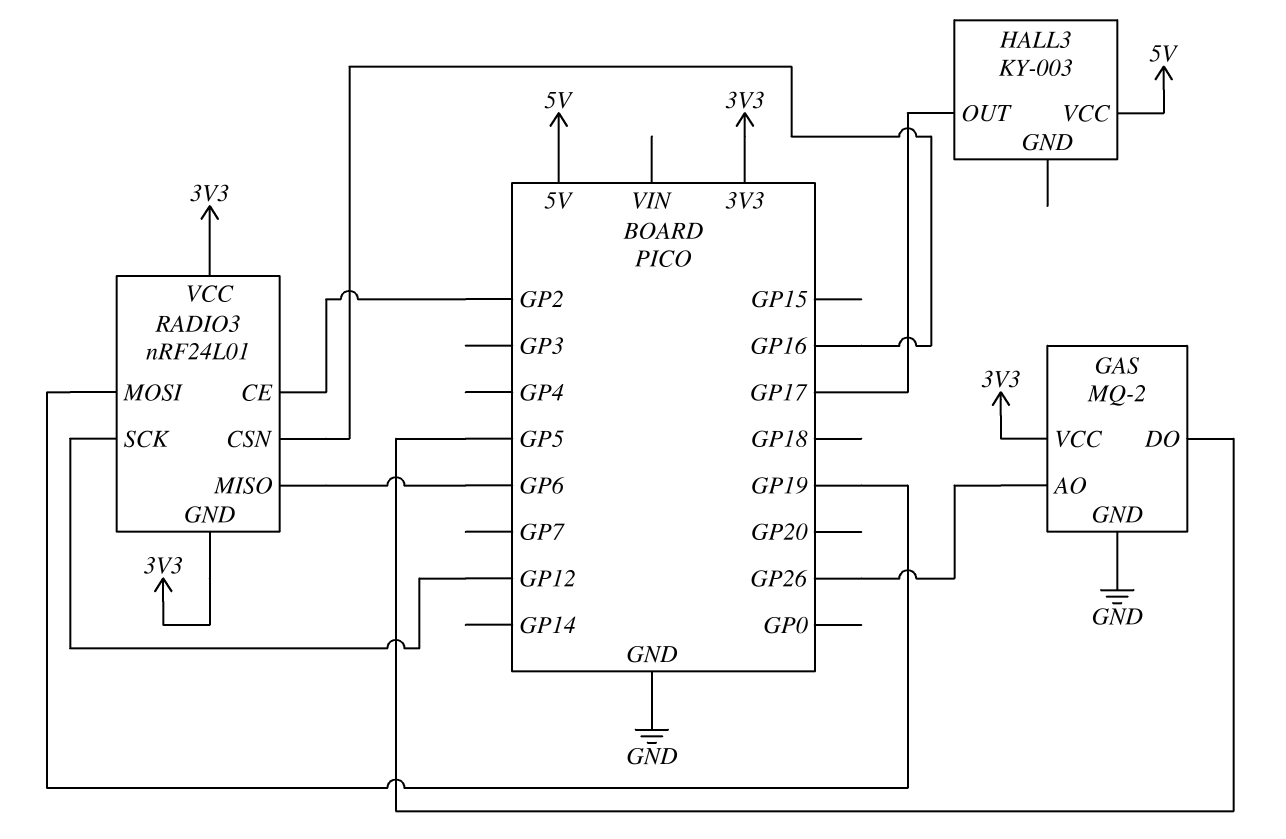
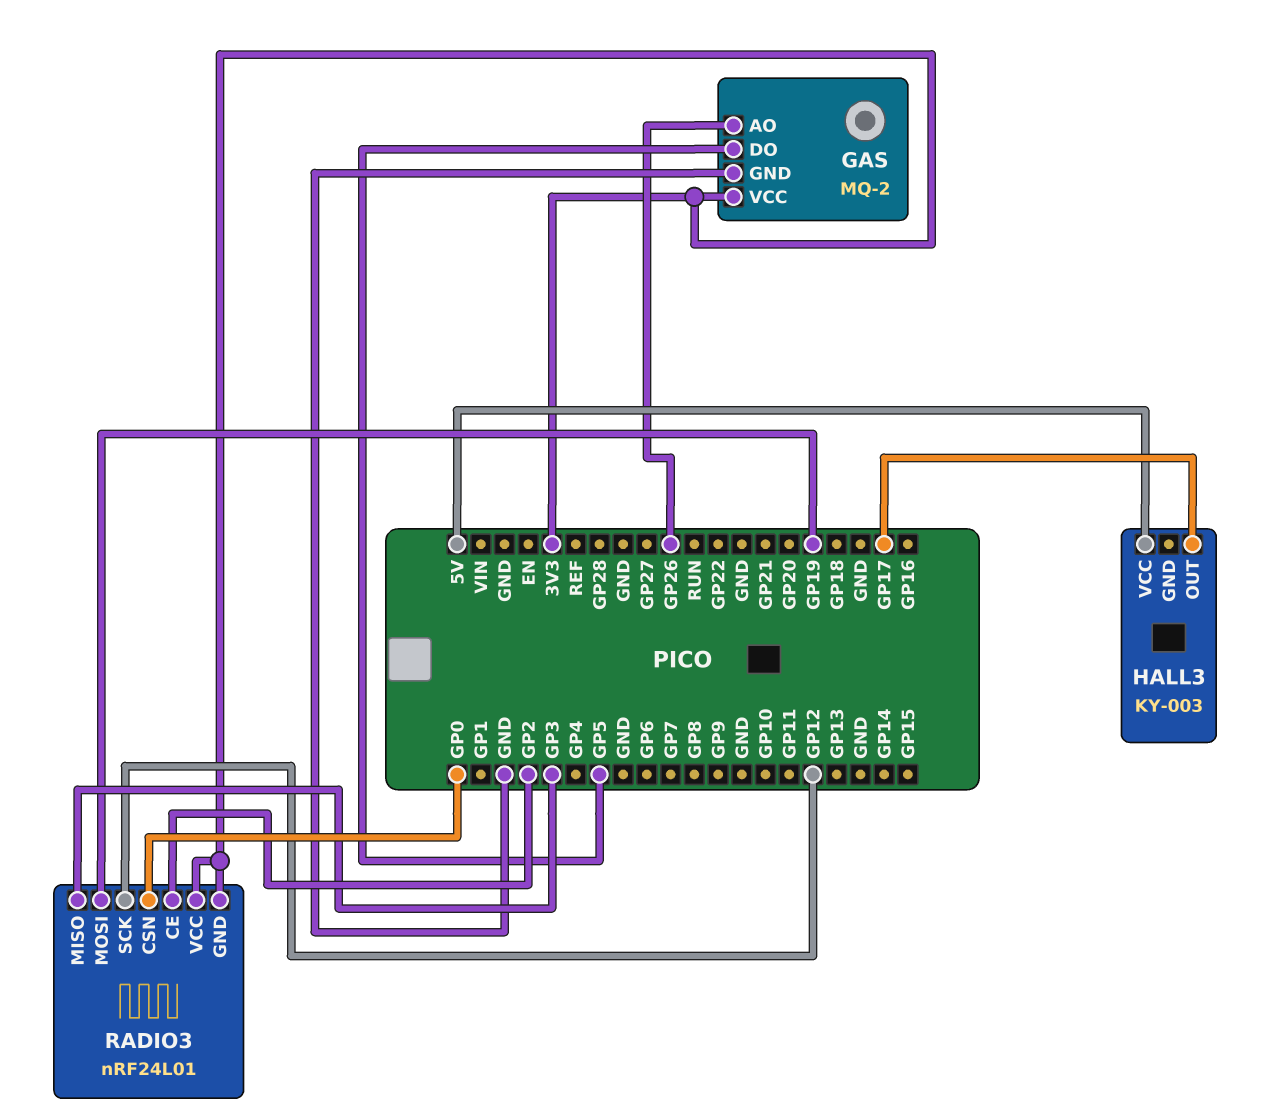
RADIO3 pin CSN: GP16 -> GP0
RADIO3 pin MISO: GP6 -> GP3

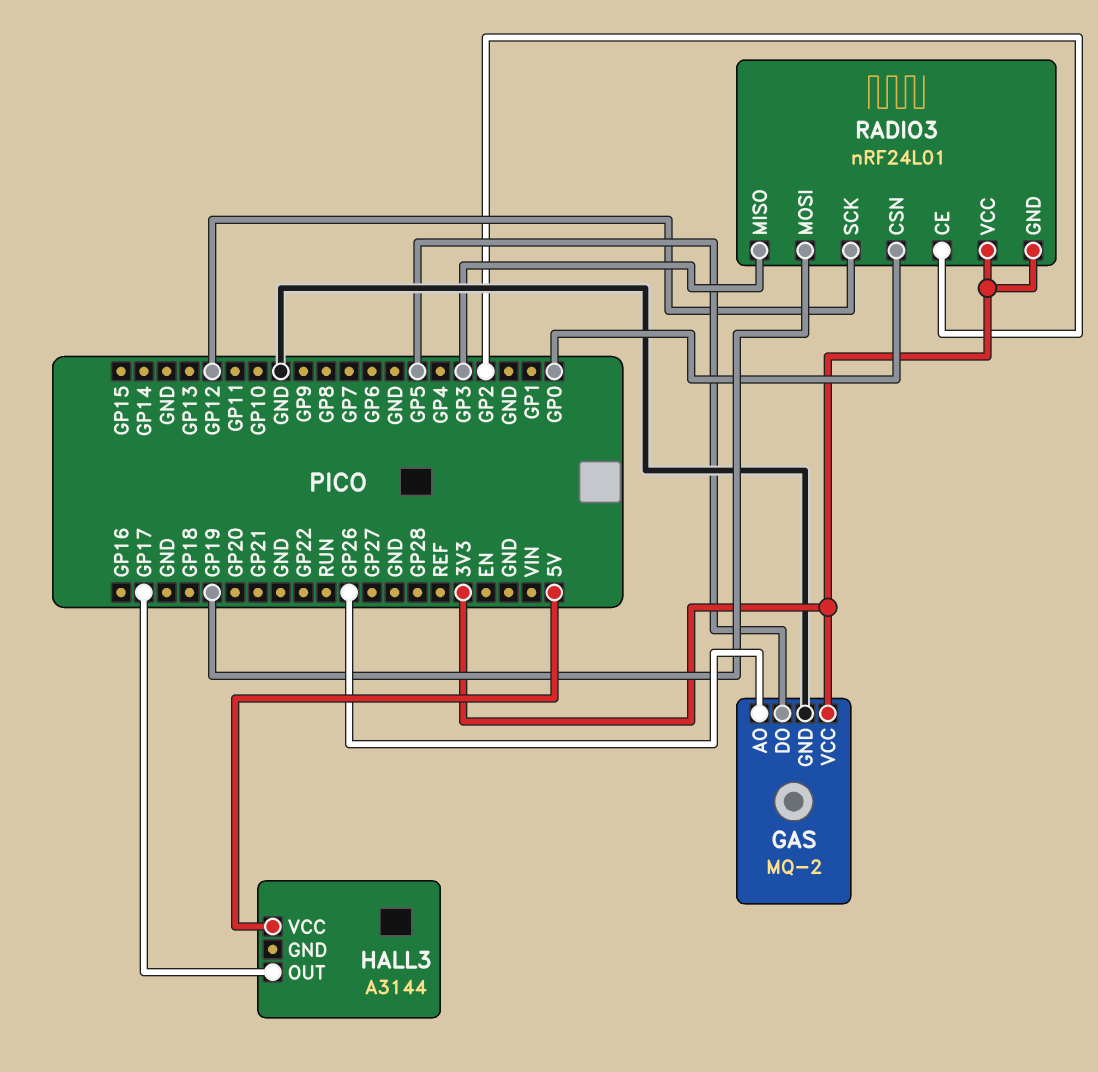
HALL3: KY-003 -> A3144

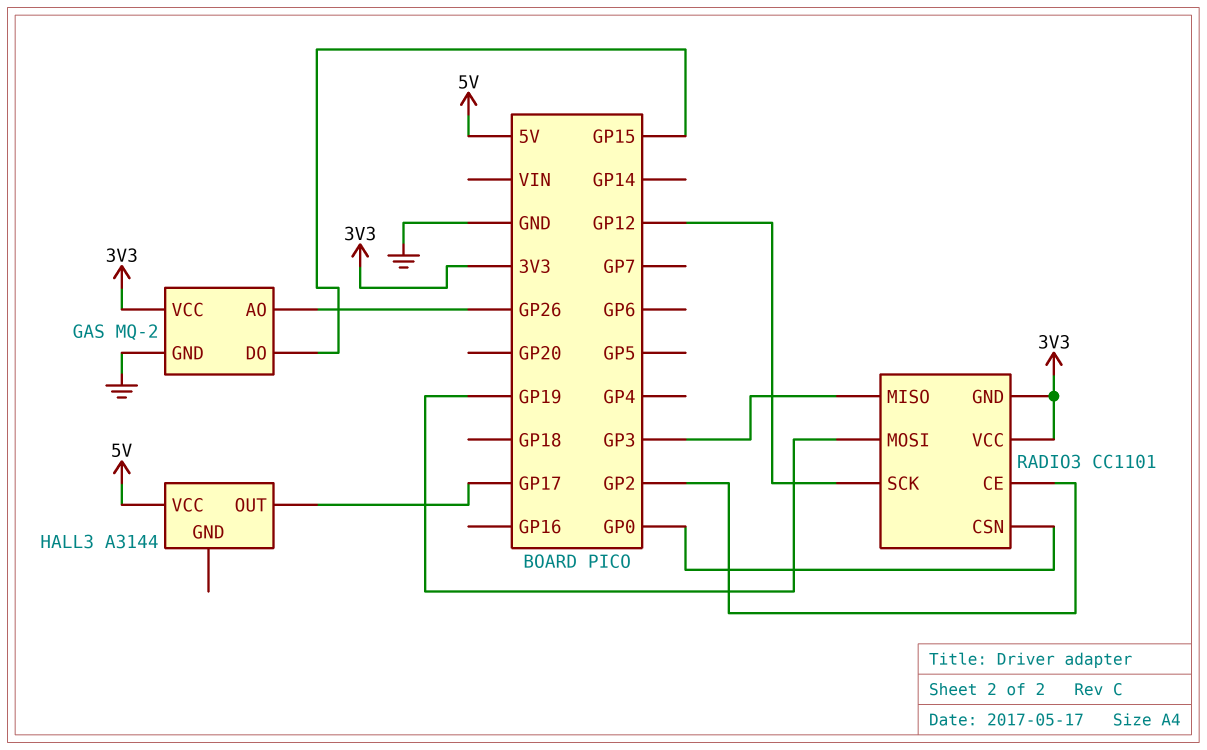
GAS pin DO: GP5 -> GP15
RADIO3: nRF24L01 -> CC1101

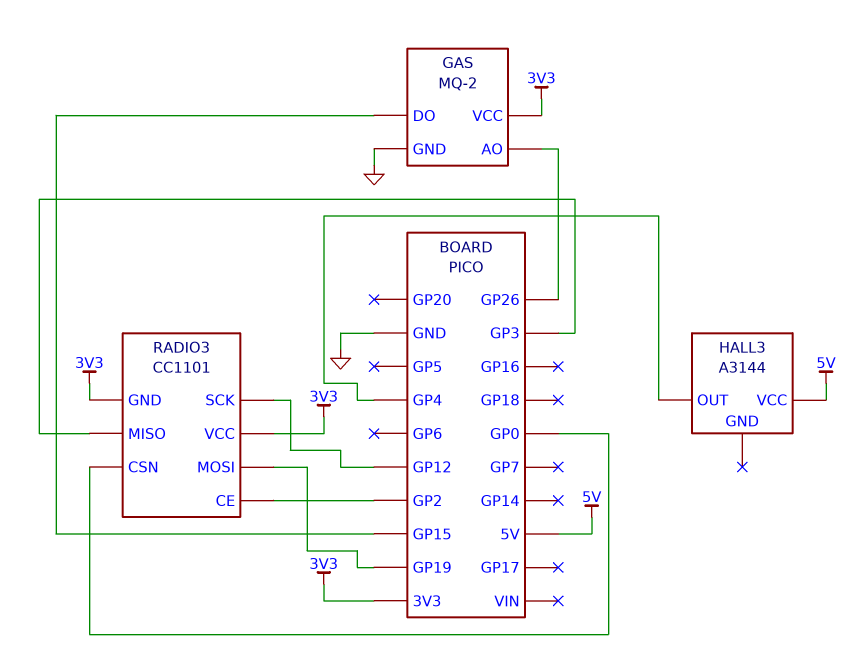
HALL3 pin OUT: GP17 -> GP4

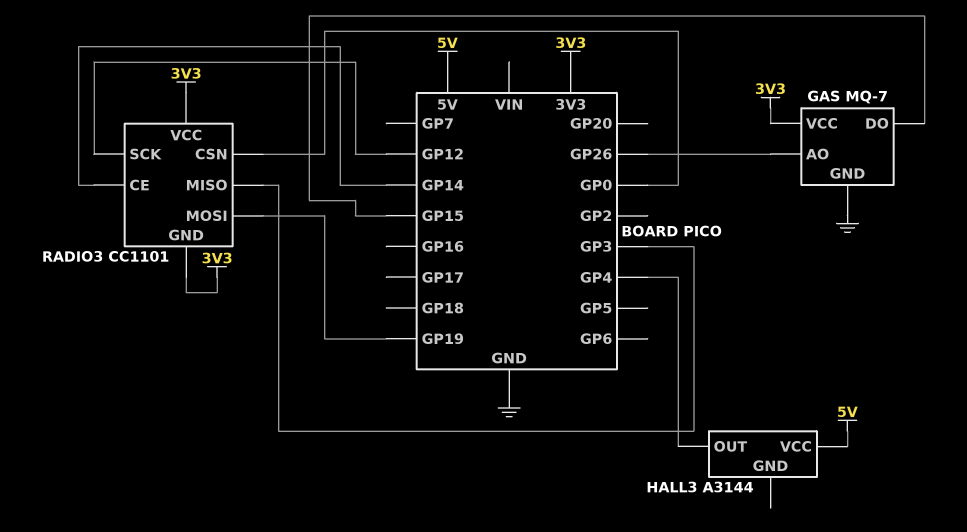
GAS: MQ-2 -> MQ-7
RADIO3 pin CE: GP2 -> GP14

